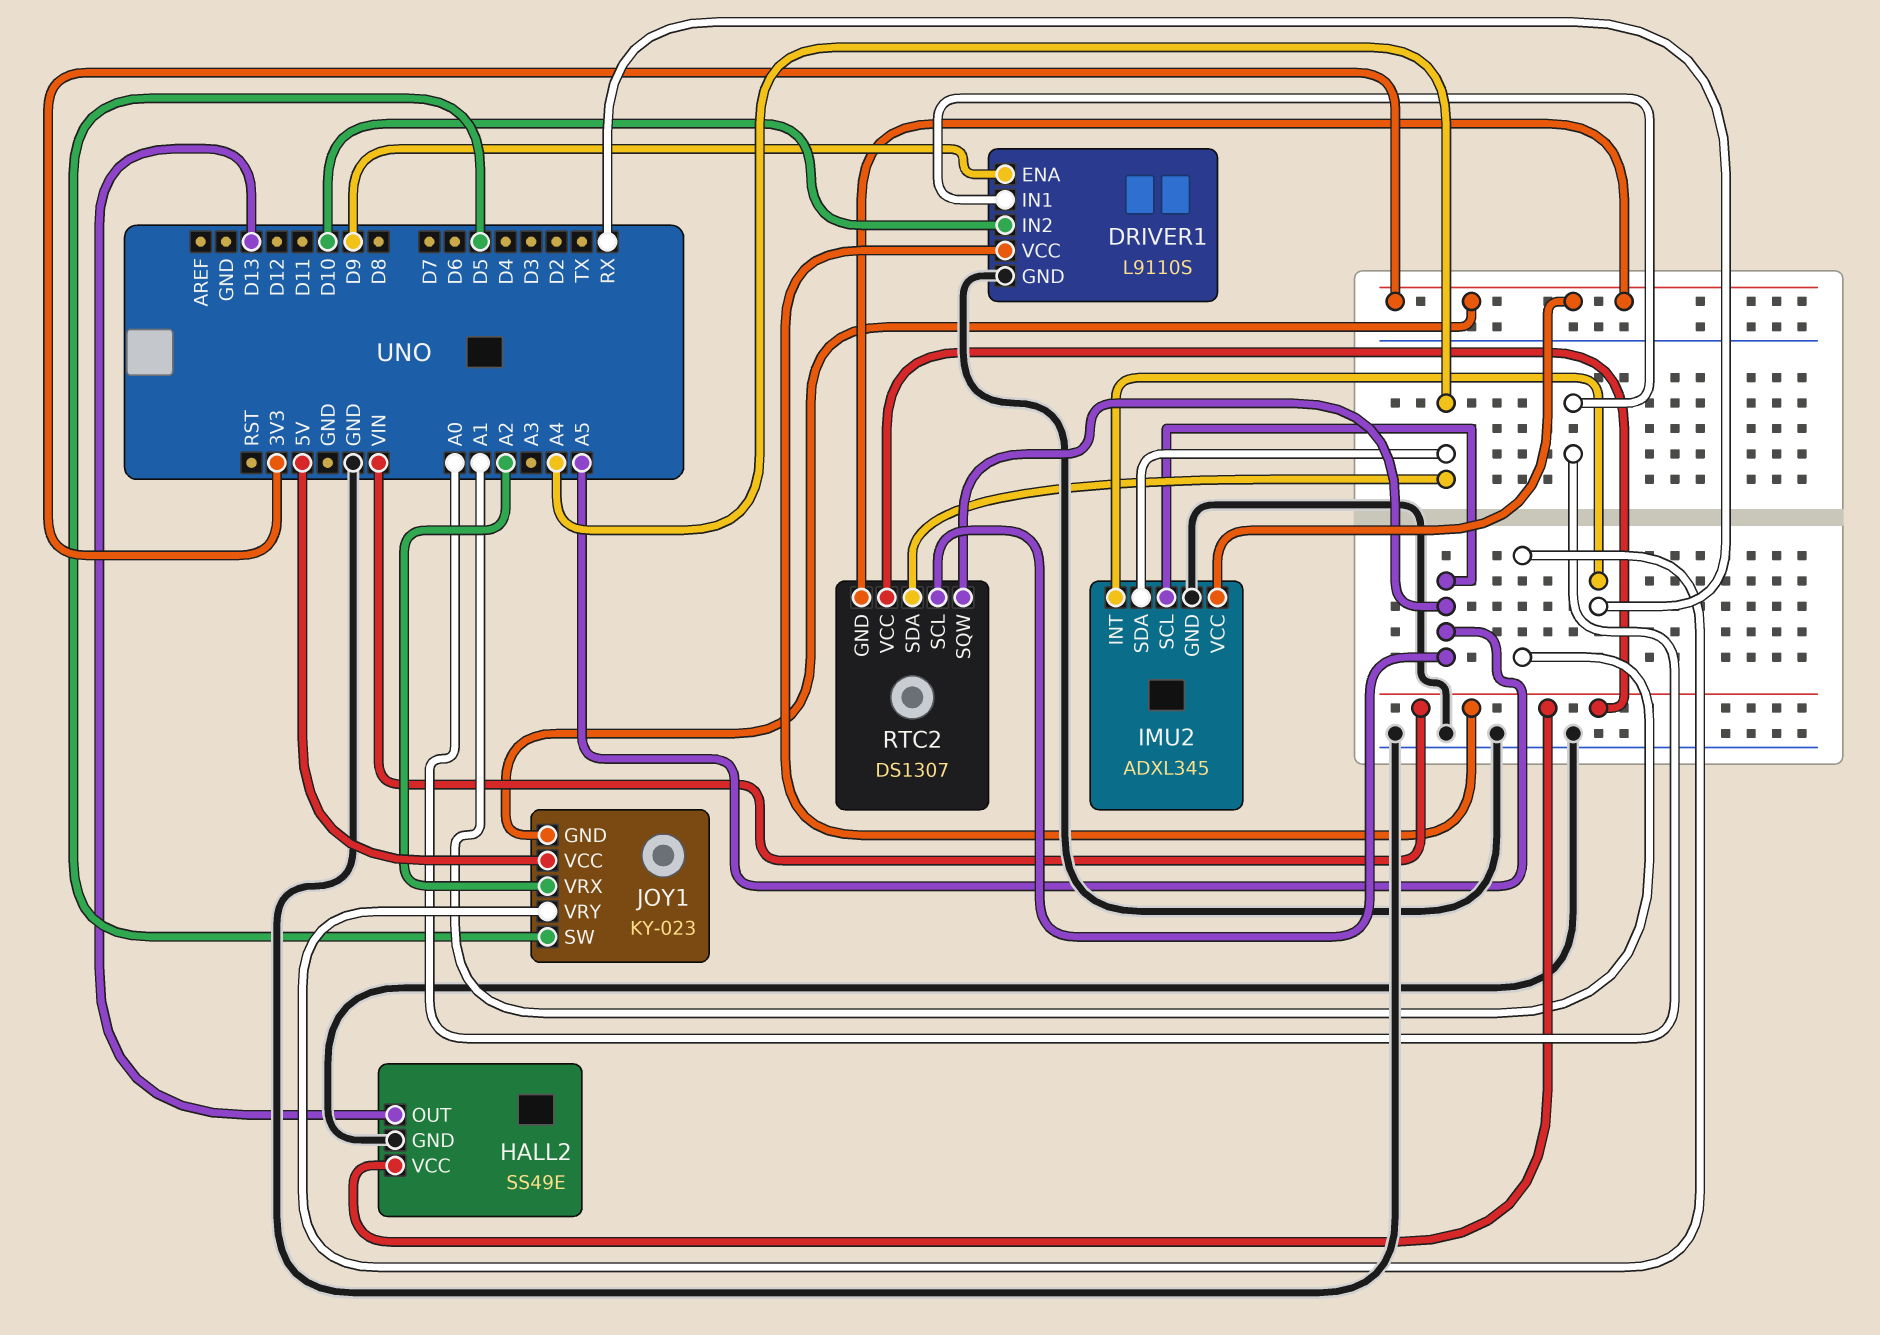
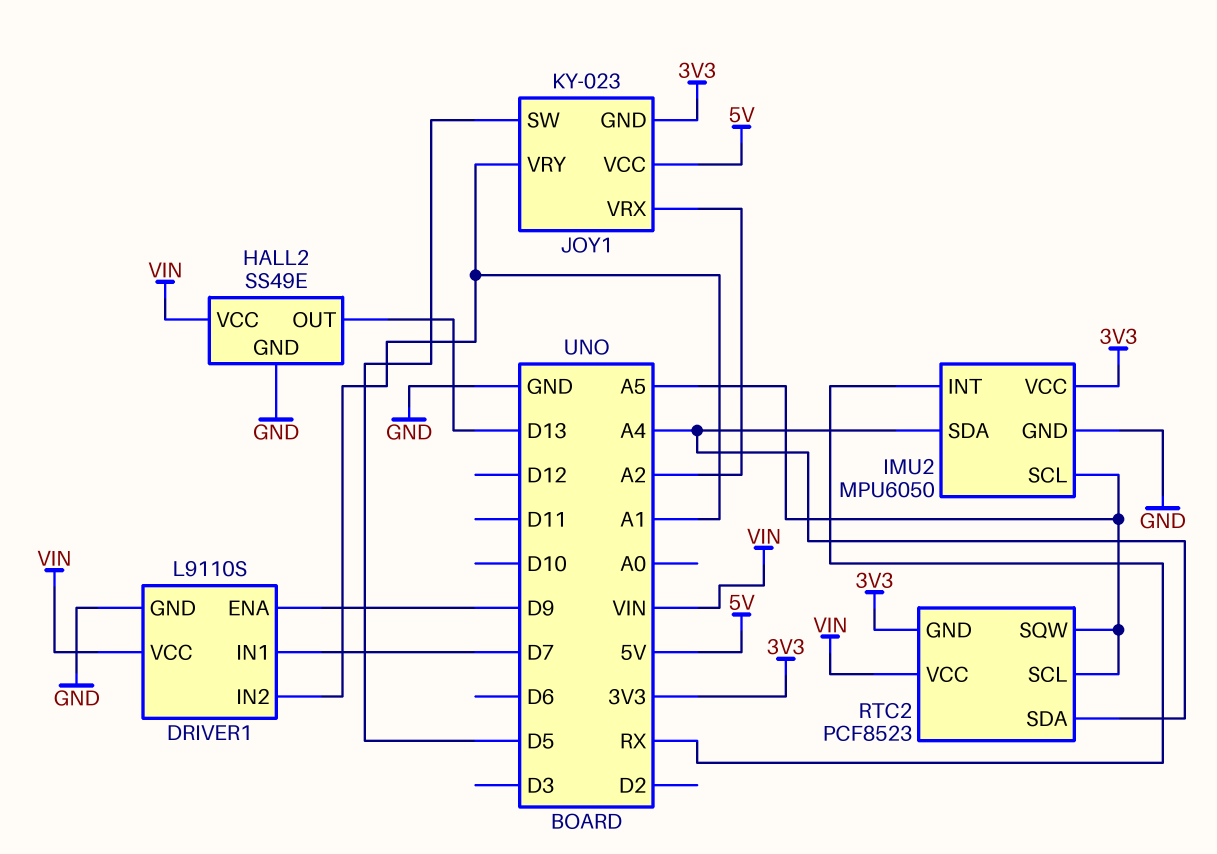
DRIVER1 pin IN1: A0 -> D7
DRIVER1 pin IN2: D10 -> A1
IMU2: ADXL345 -> MPU6050
RTC2: DS1307 -> PCF8523

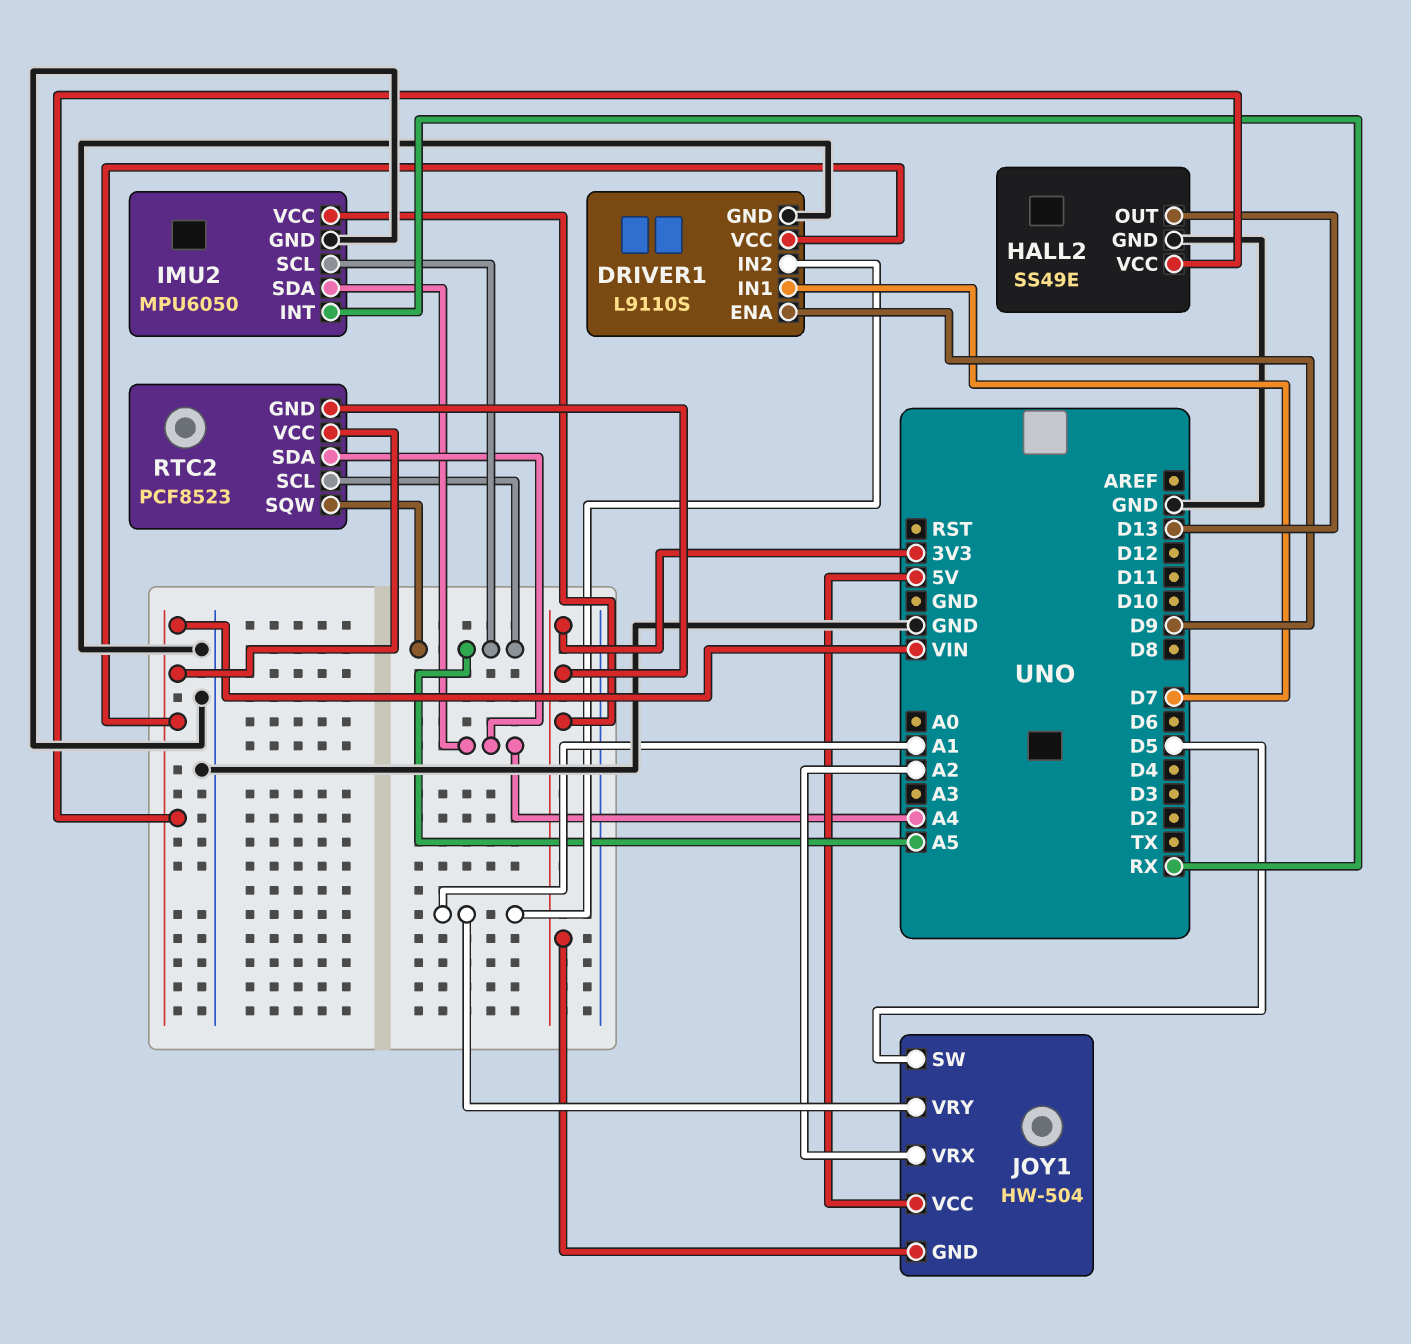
JOY1: KY-023 -> HW-504

